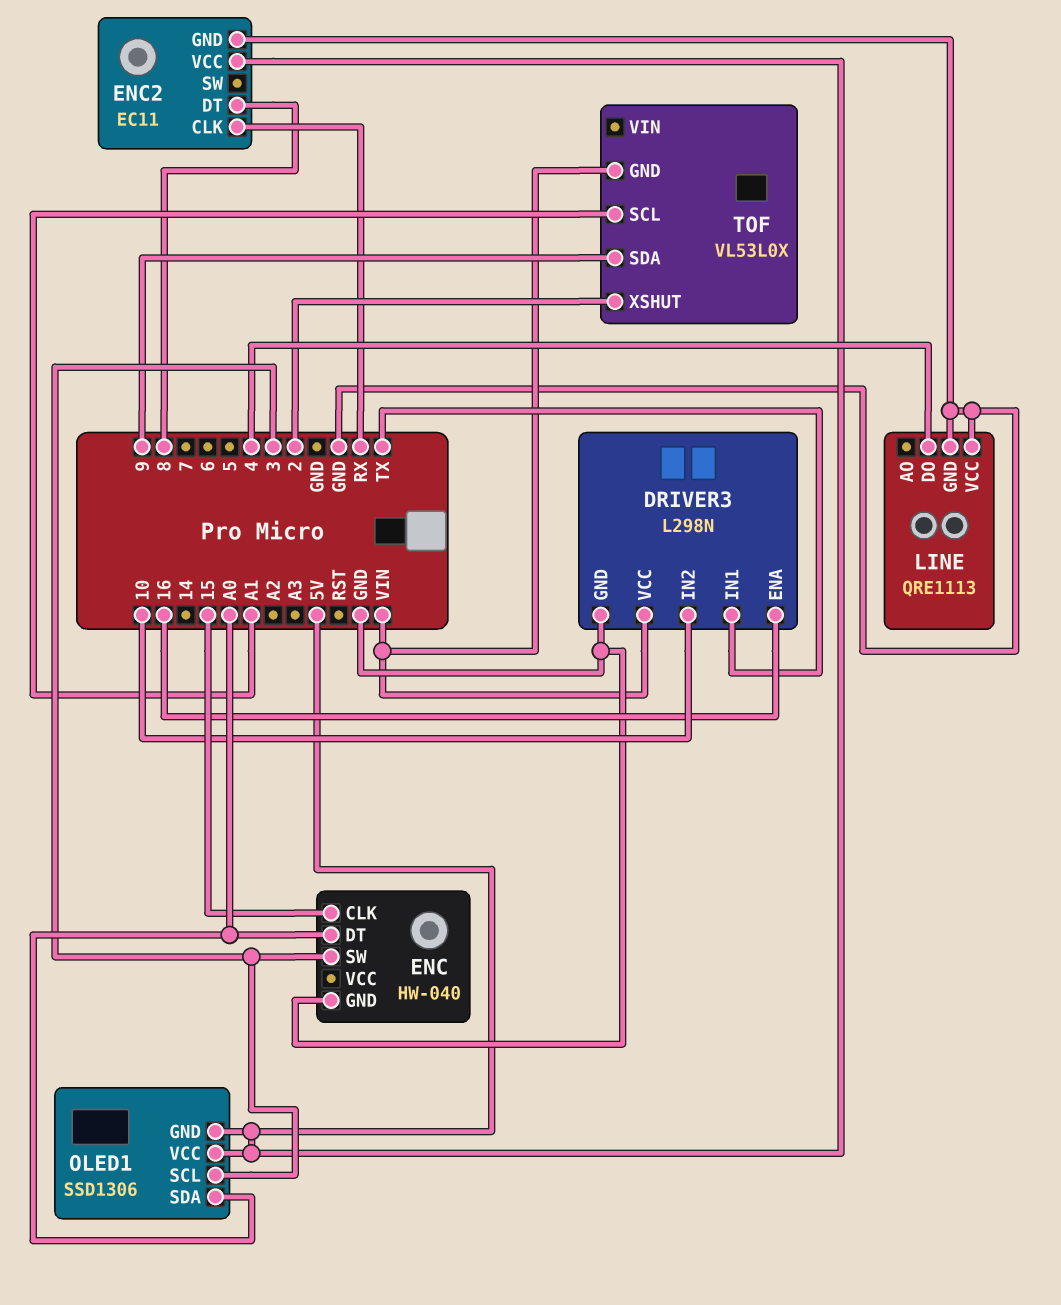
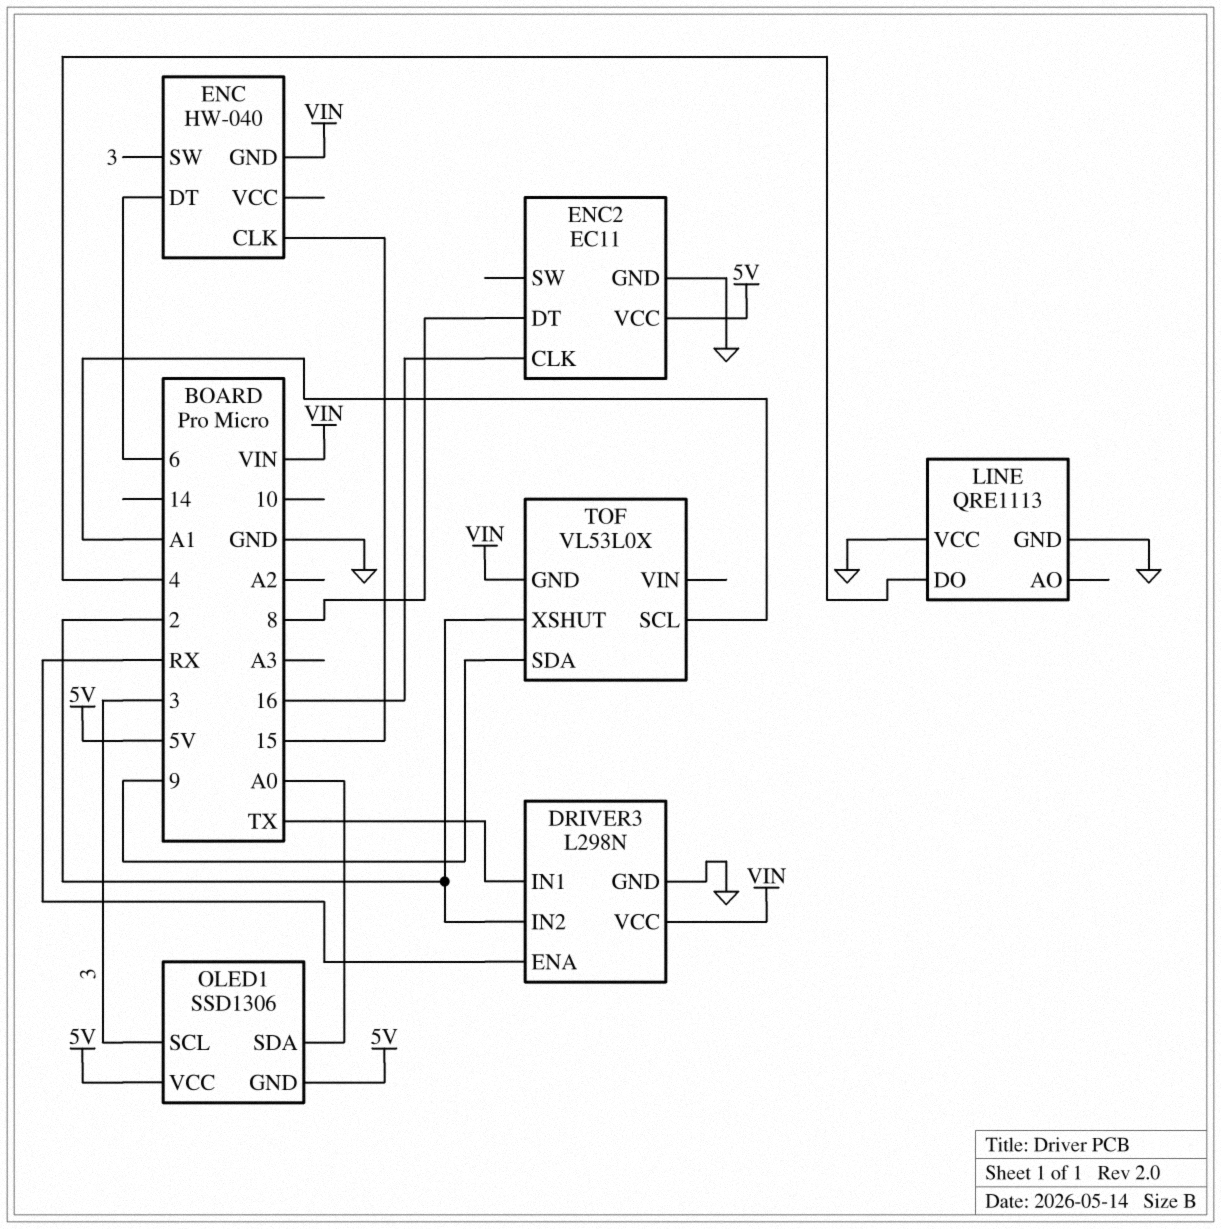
DRIVER3 pin ENA: 16 -> RX
DRIVER3 pin IN2: 10 -> 2
ENC pin DT: A0 -> 6
ENC pin GND: GND -> VIN
ENC2 pin CLK: RX -> 16

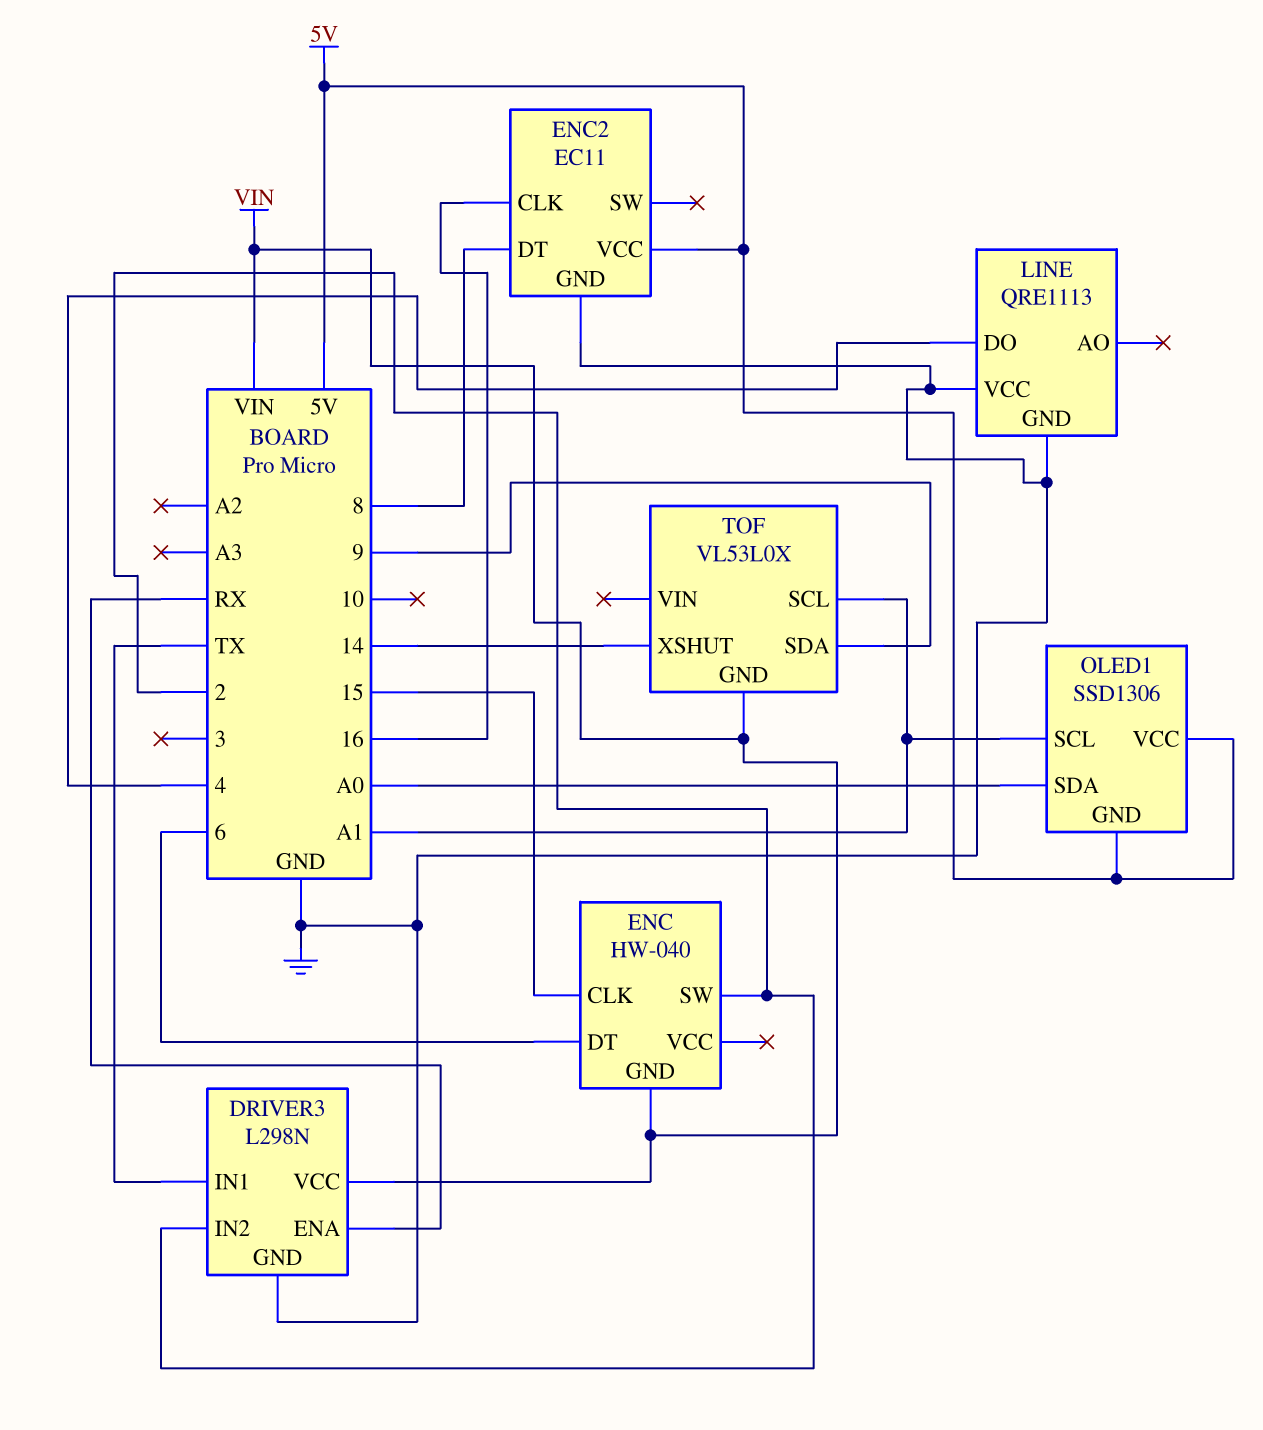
ENC pin SW: 3 -> 2
OLED1 pin SCL: 3 -> A1
TOF pin XSHUT: 2 -> 14

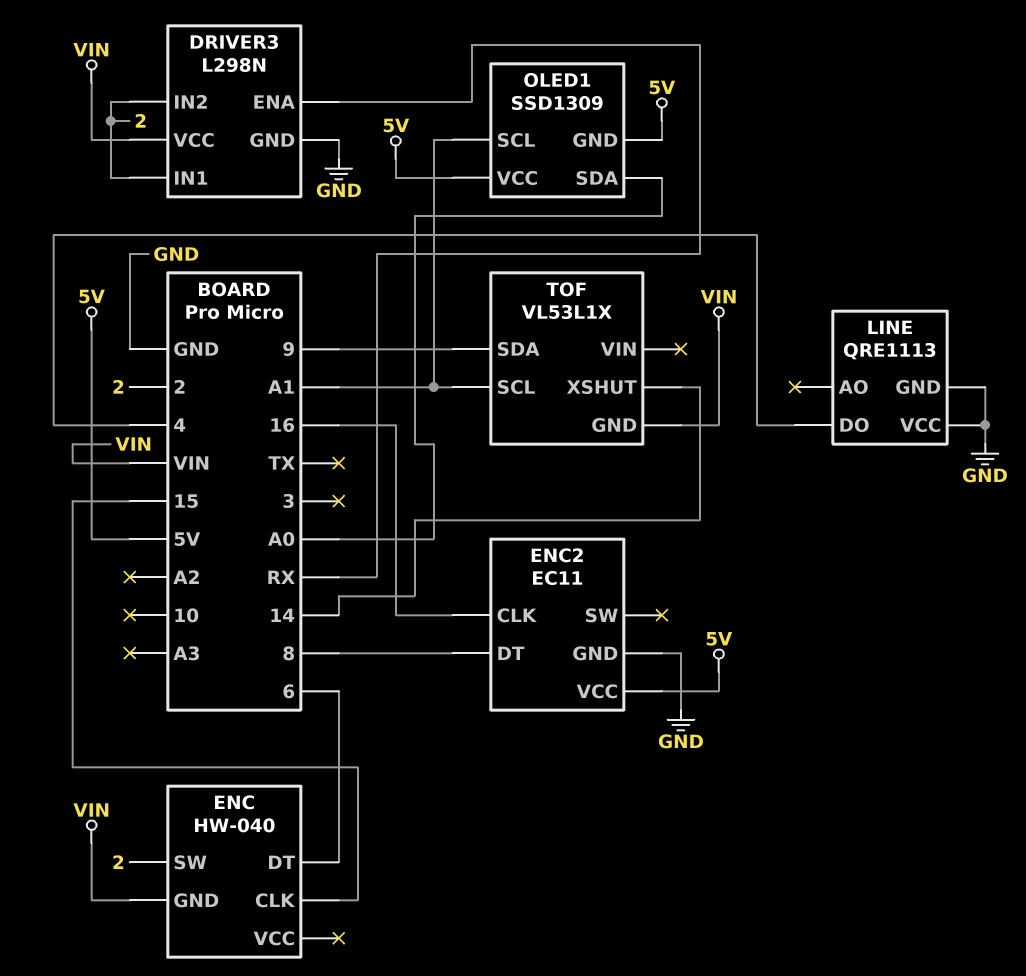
DRIVER3 pin IN1: TX -> 2
OLED1: SSD1306 -> SSD1309
TOF: VL53L0X -> VL53L1X

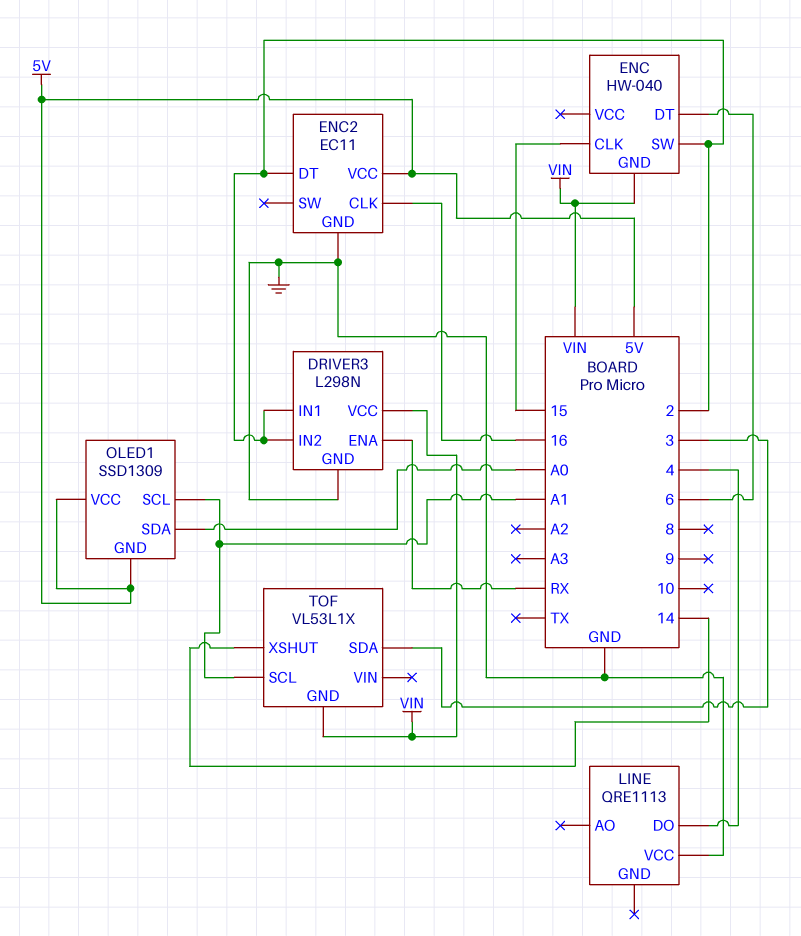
ENC2 pin DT: 8 -> 2
LINE pin GND: GND -> none
TOF pin SDA: 9 -> 3

